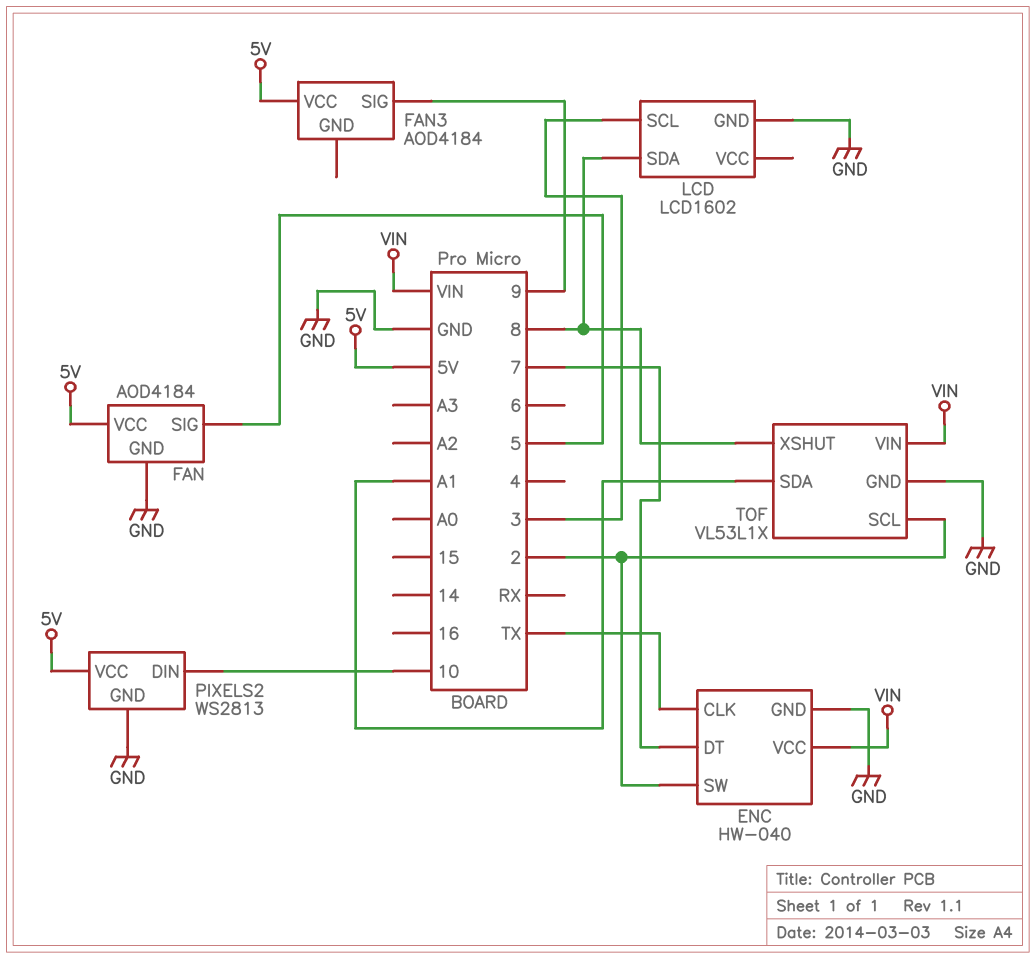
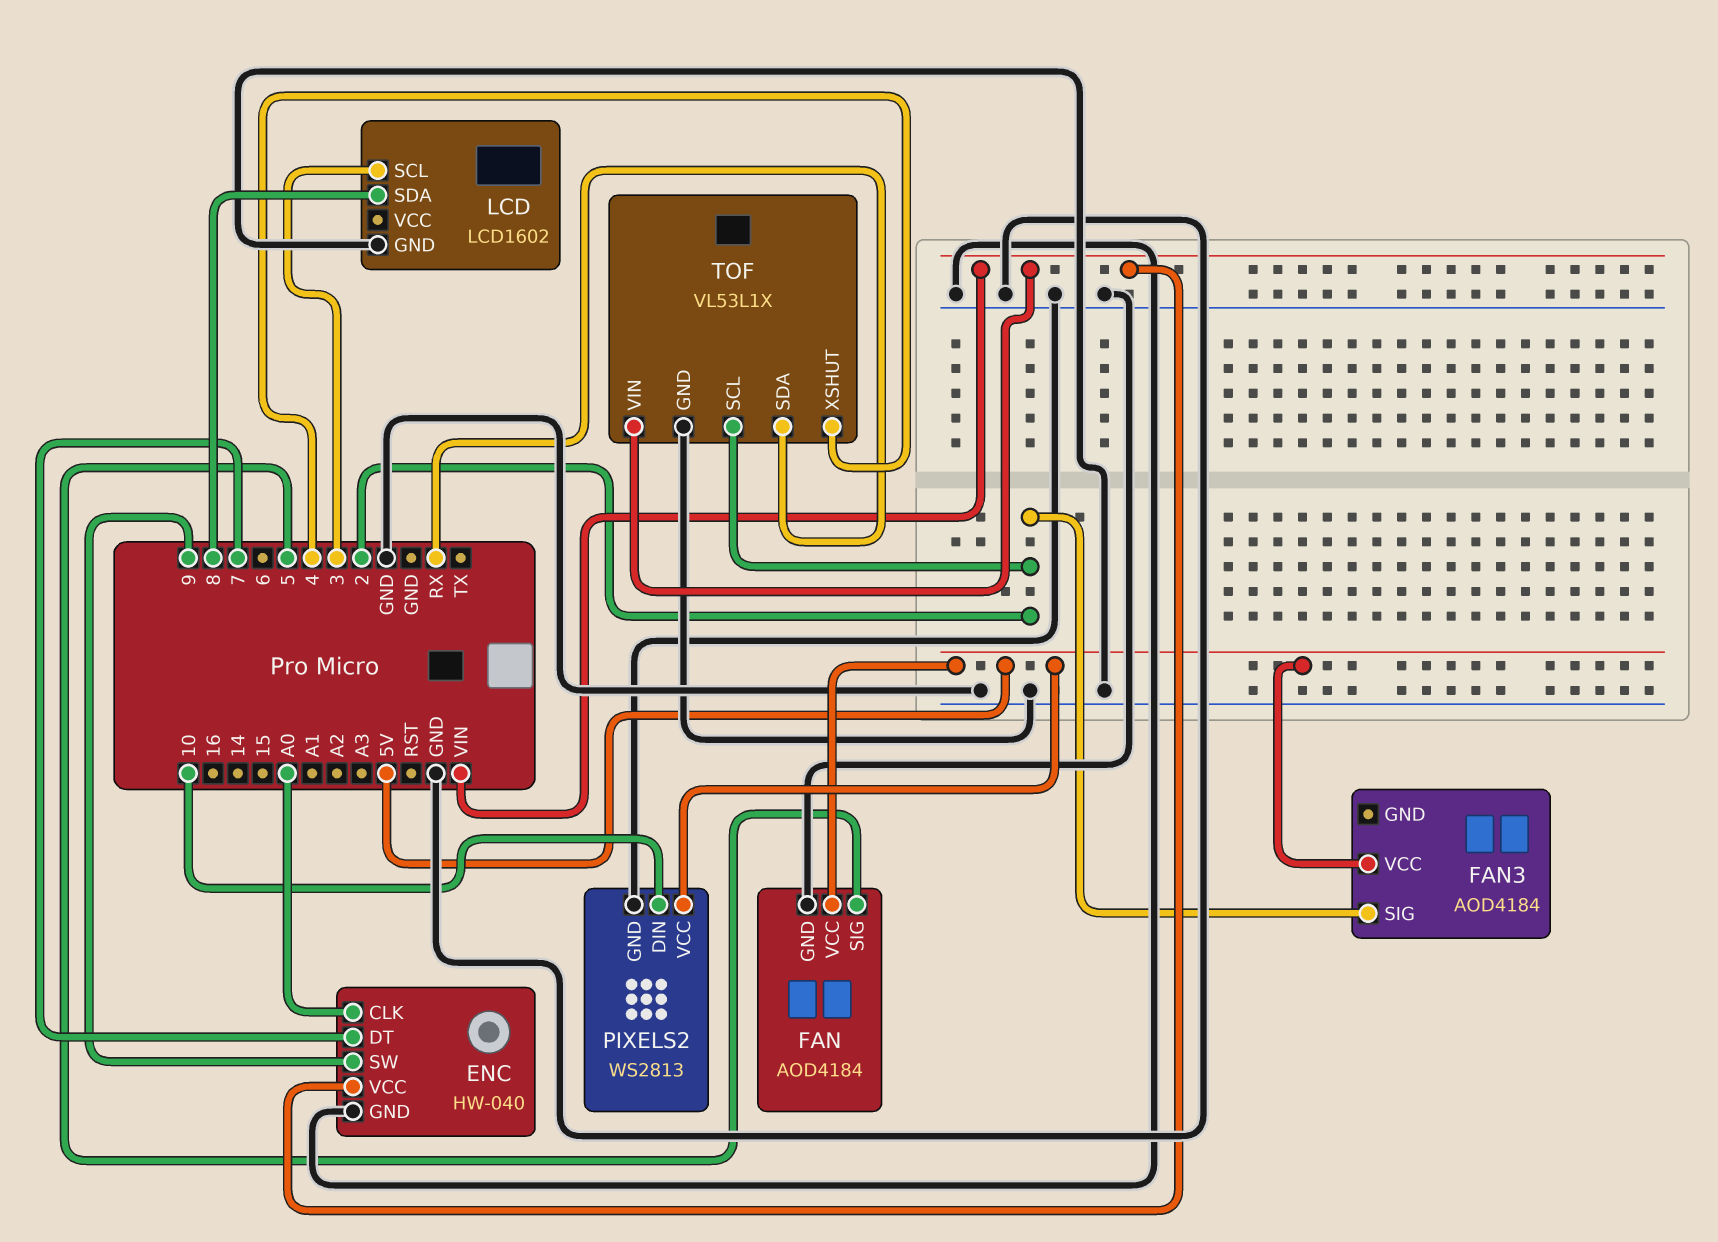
ENC pin CLK: TX -> A0
ENC pin SW: 2 -> 9
FAN3 pin SIG: 9 -> 2
TOF pin SDA: A1 -> RX
TOF pin XSHUT: 8 -> 4

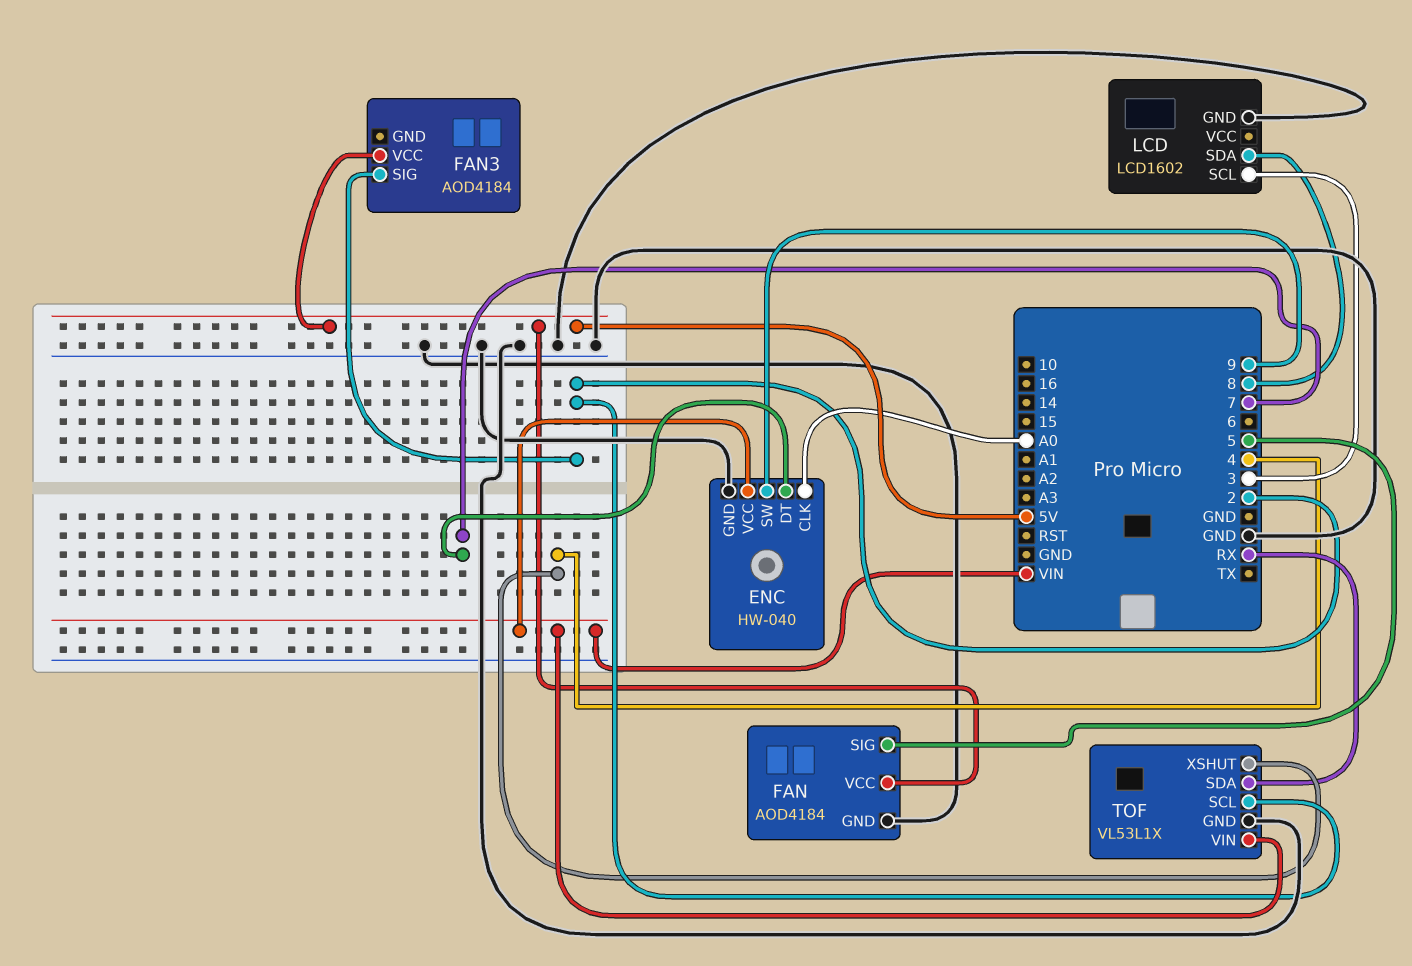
PIXELS2: WS2813 -> none
PIXELS2 pin DIN: 10 -> none
PIXELS2 pin GND: GND -> none
PIXELS2 pin VCC: 5V -> none

